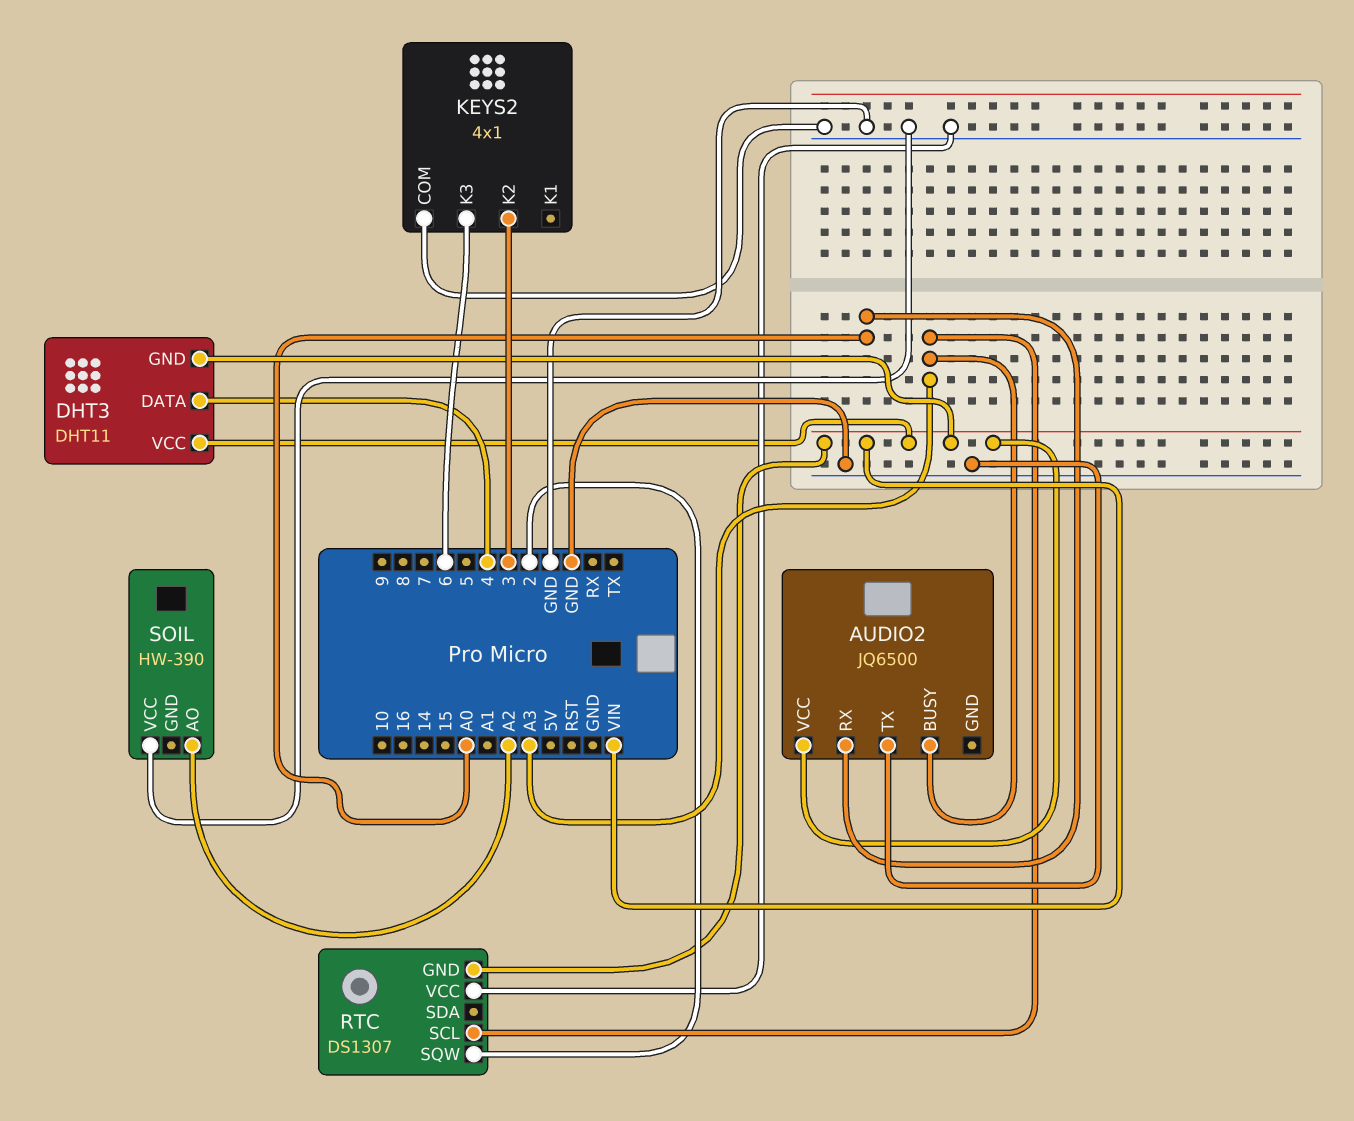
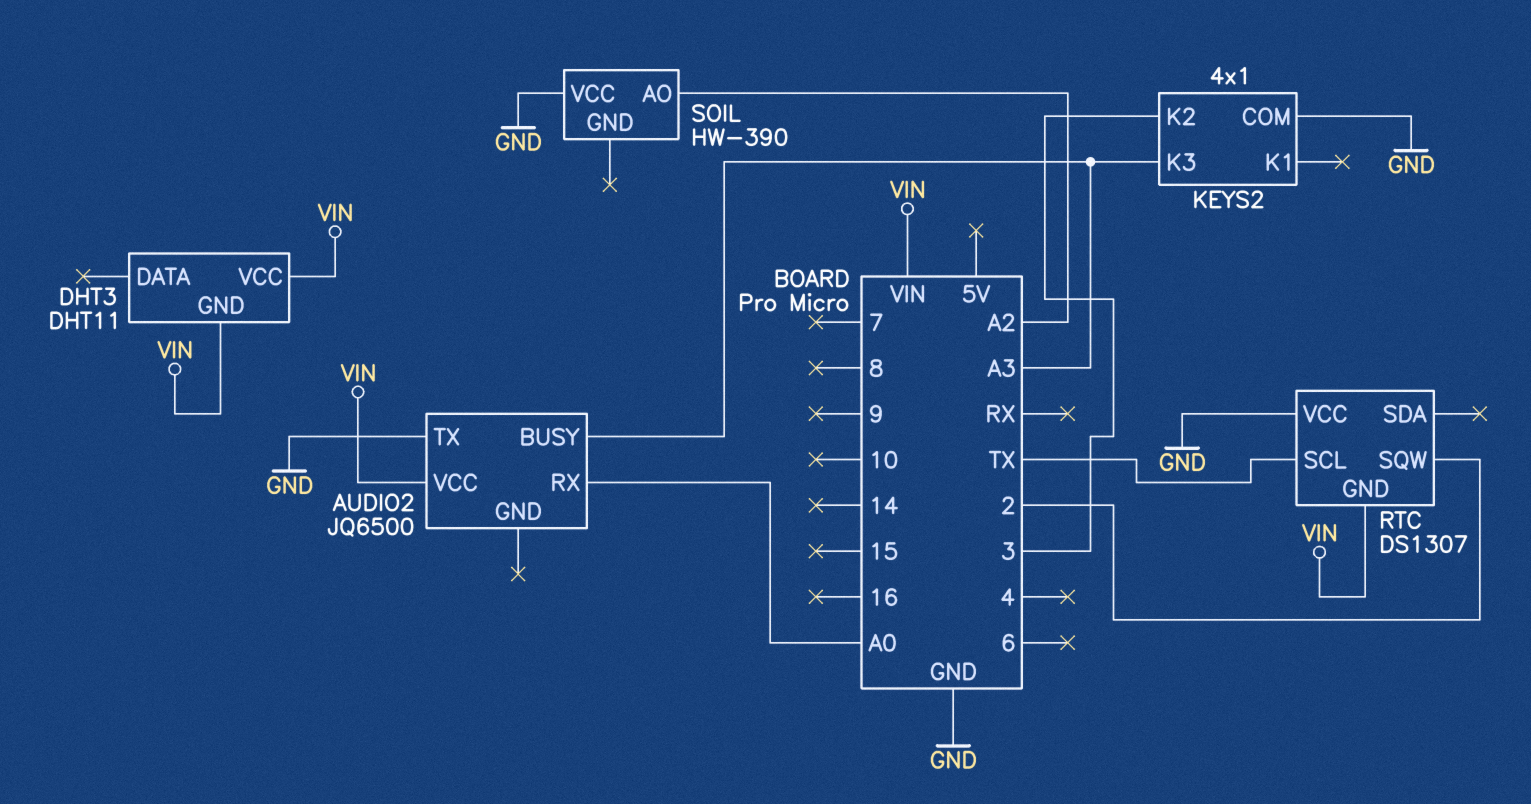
DHT3 pin DATA: 4 -> none
KEYS2 pin K3: 6 -> A3
RTC pin SCL: A3 -> TX

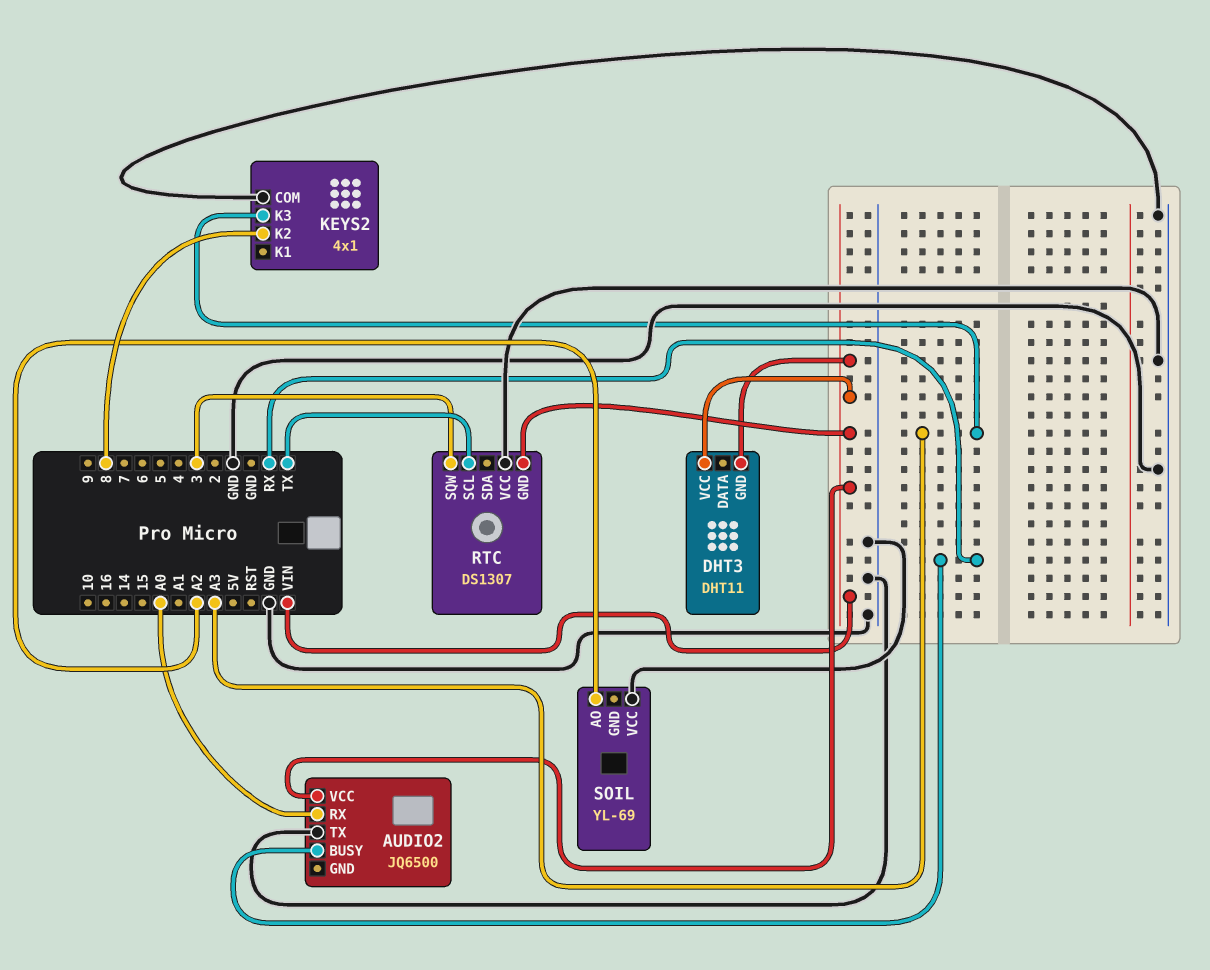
AUDIO2 pin BUSY: A3 -> RX
KEYS2 pin K2: 3 -> 8
RTC pin SQW: 2 -> 3
SOIL: HW-390 -> YL-69

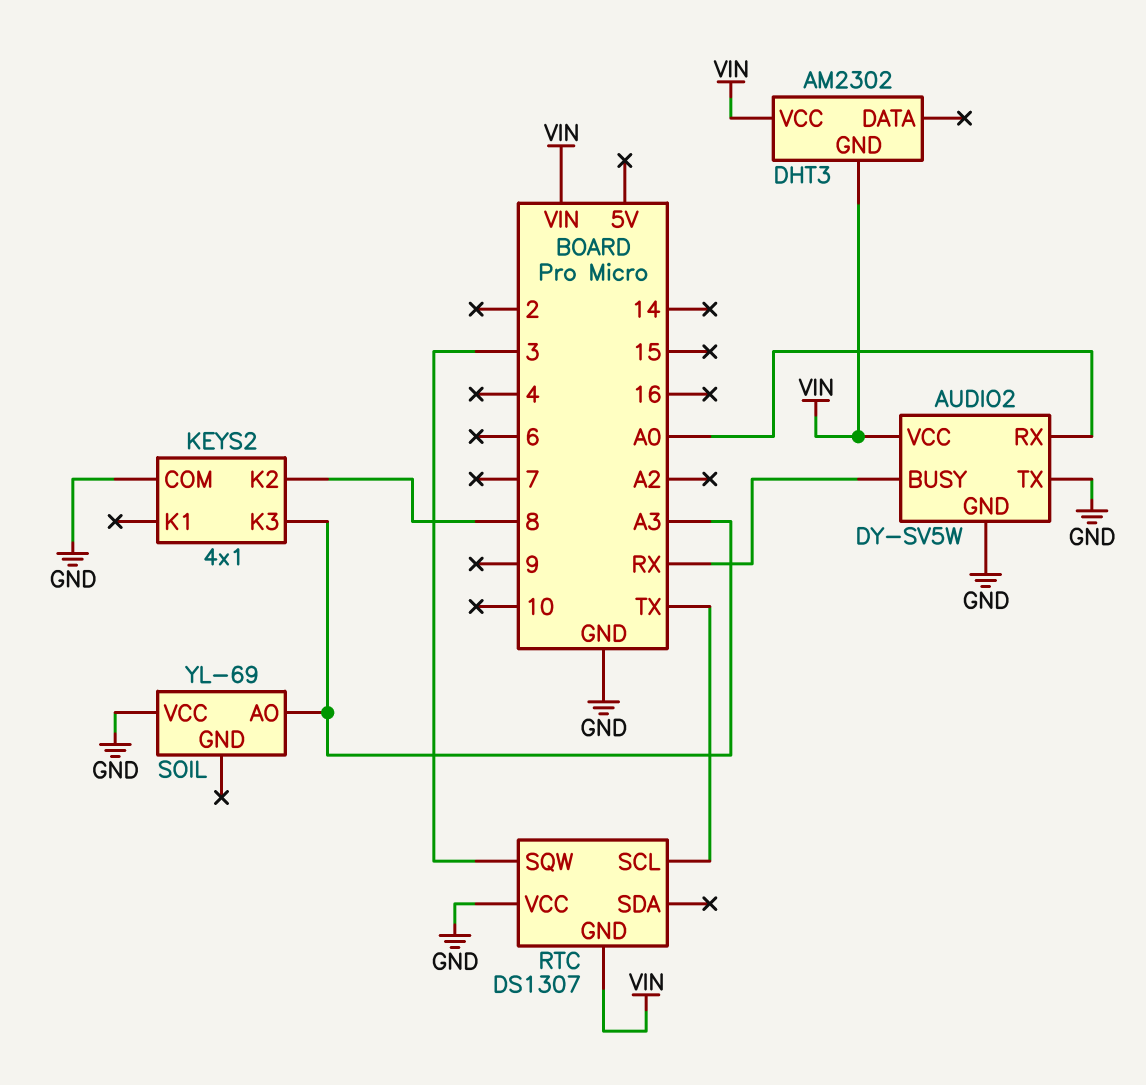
AUDIO2: JQ6500 -> DY-SV5W
AUDIO2 pin GND: none -> GND
DHT3: DHT11 -> AM2302
SOIL pin AO: A2 -> A3

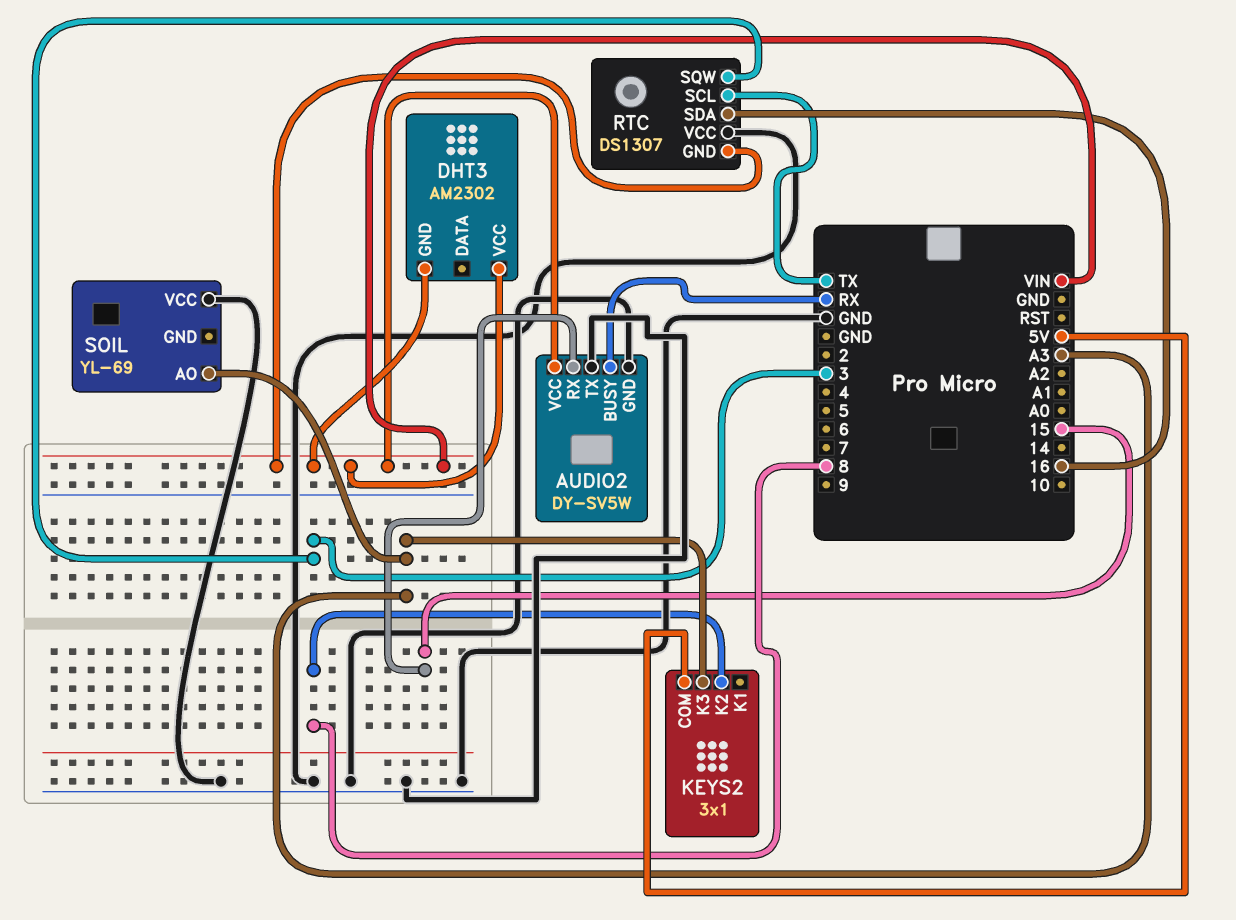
AUDIO2 pin RX: A0 -> 15
KEYS2: 4x1 -> 3x1
KEYS2 pin COM: GND -> 5V
RTC pin SDA: none -> 16

